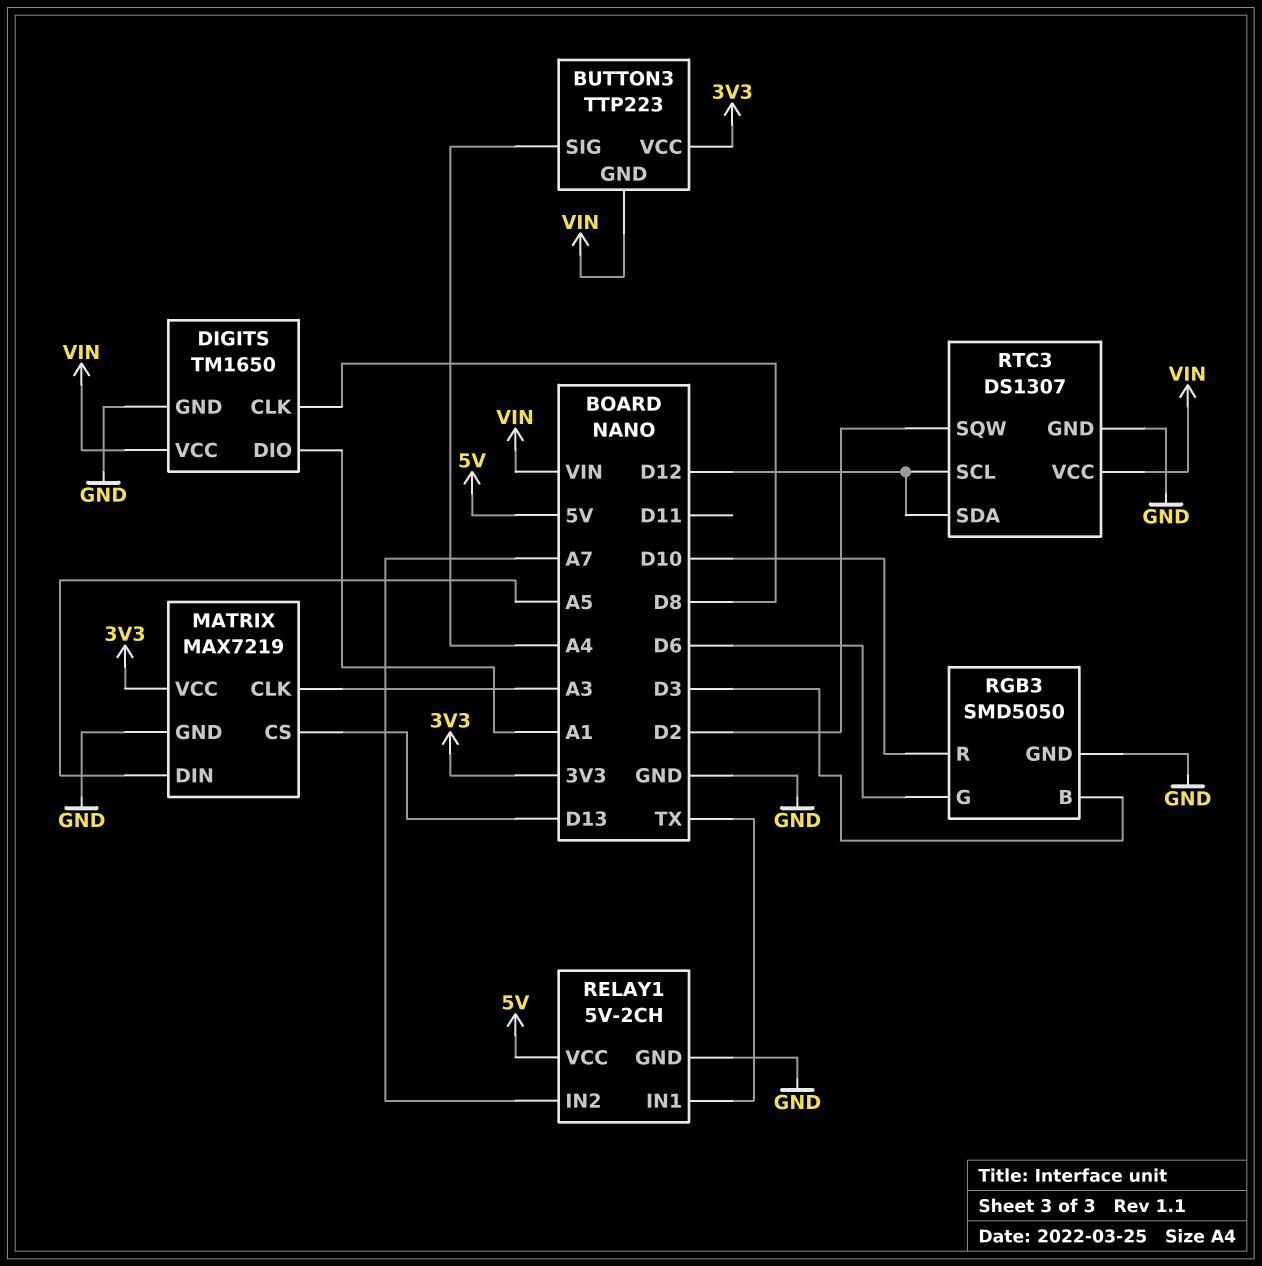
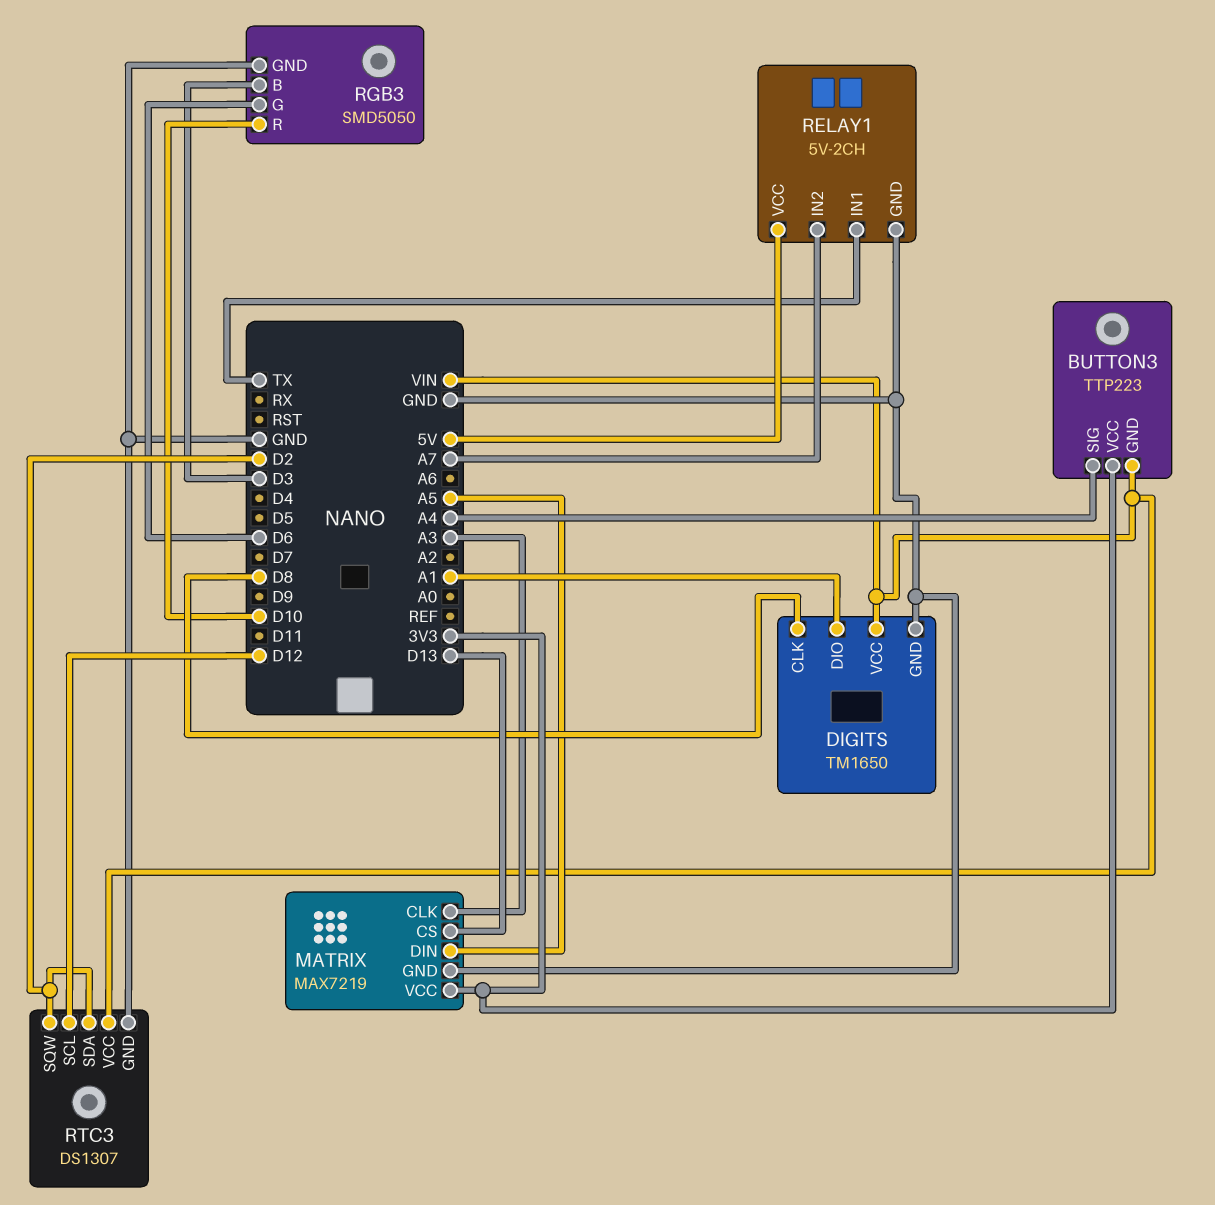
RTC3 pin SDA: D12 -> D2

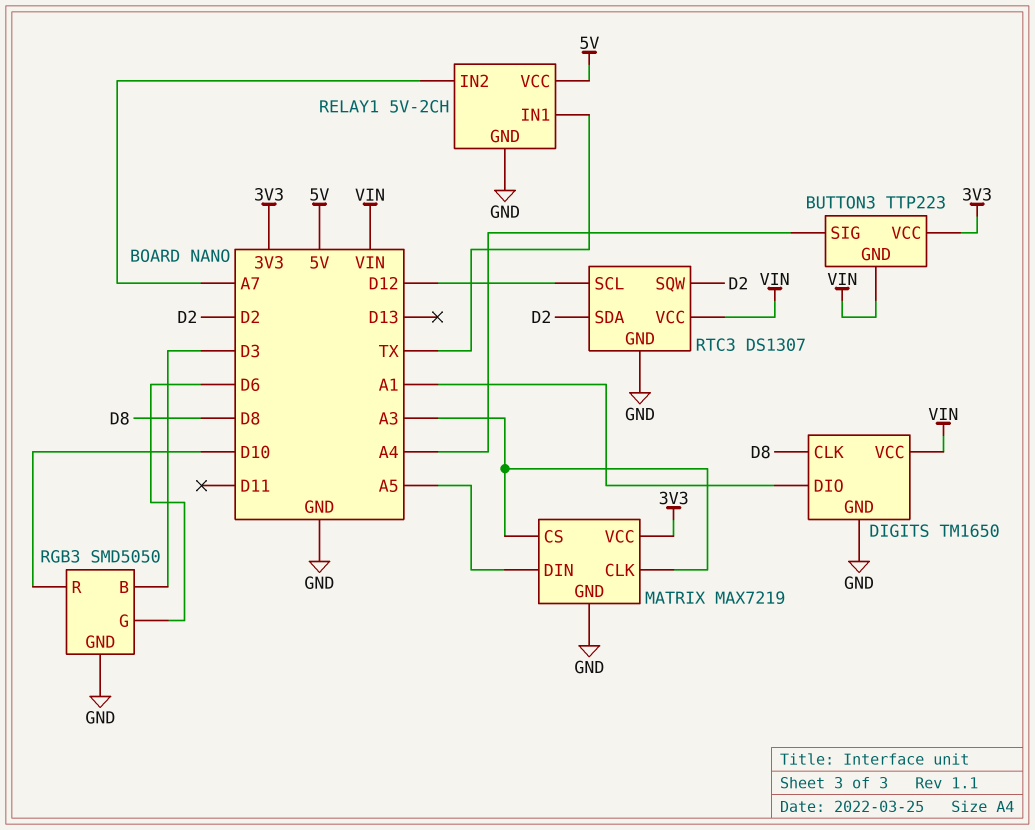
MATRIX pin CS: D13 -> A3

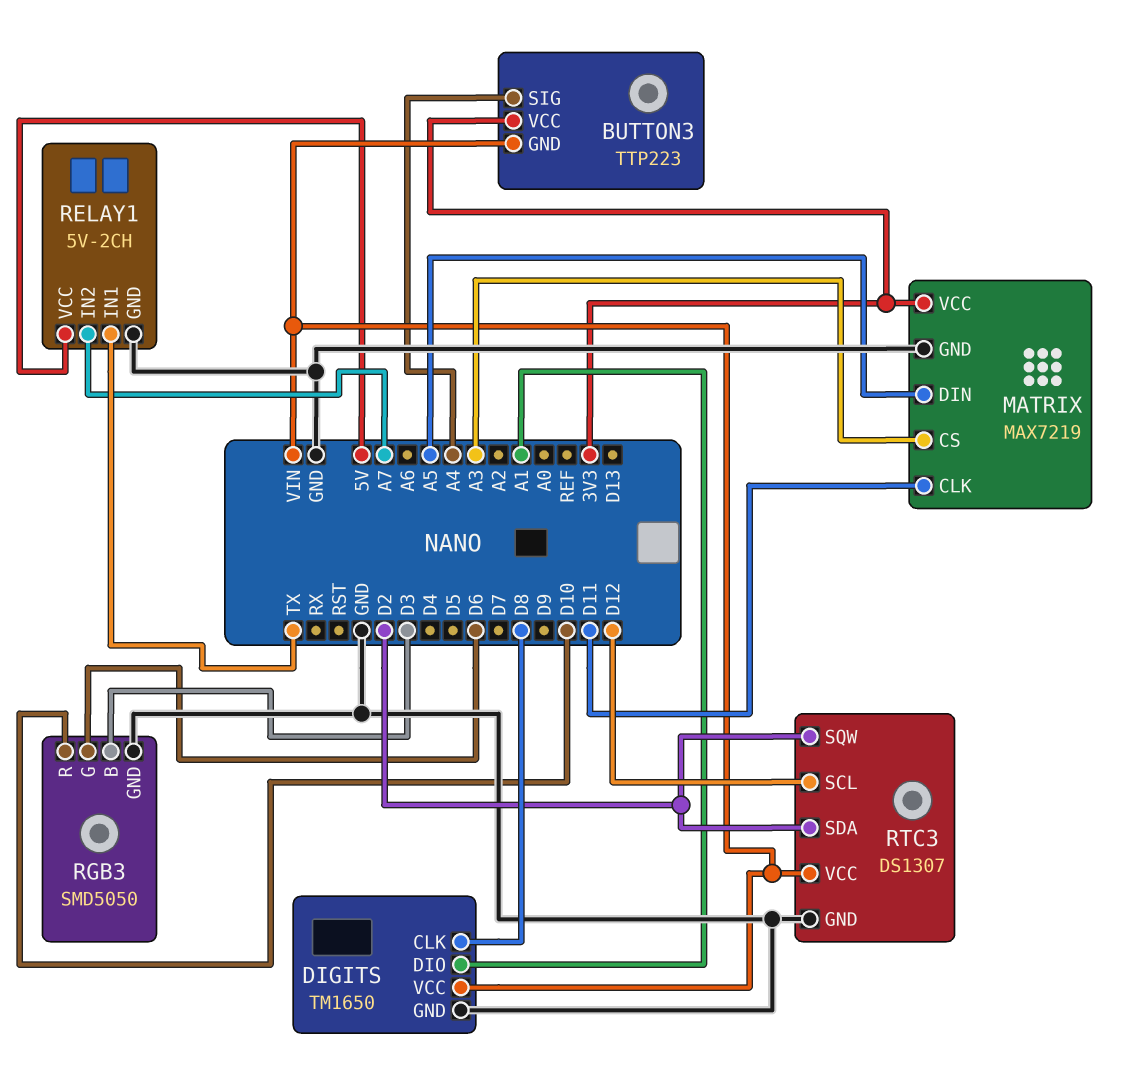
MATRIX pin CLK: A3 -> D11

